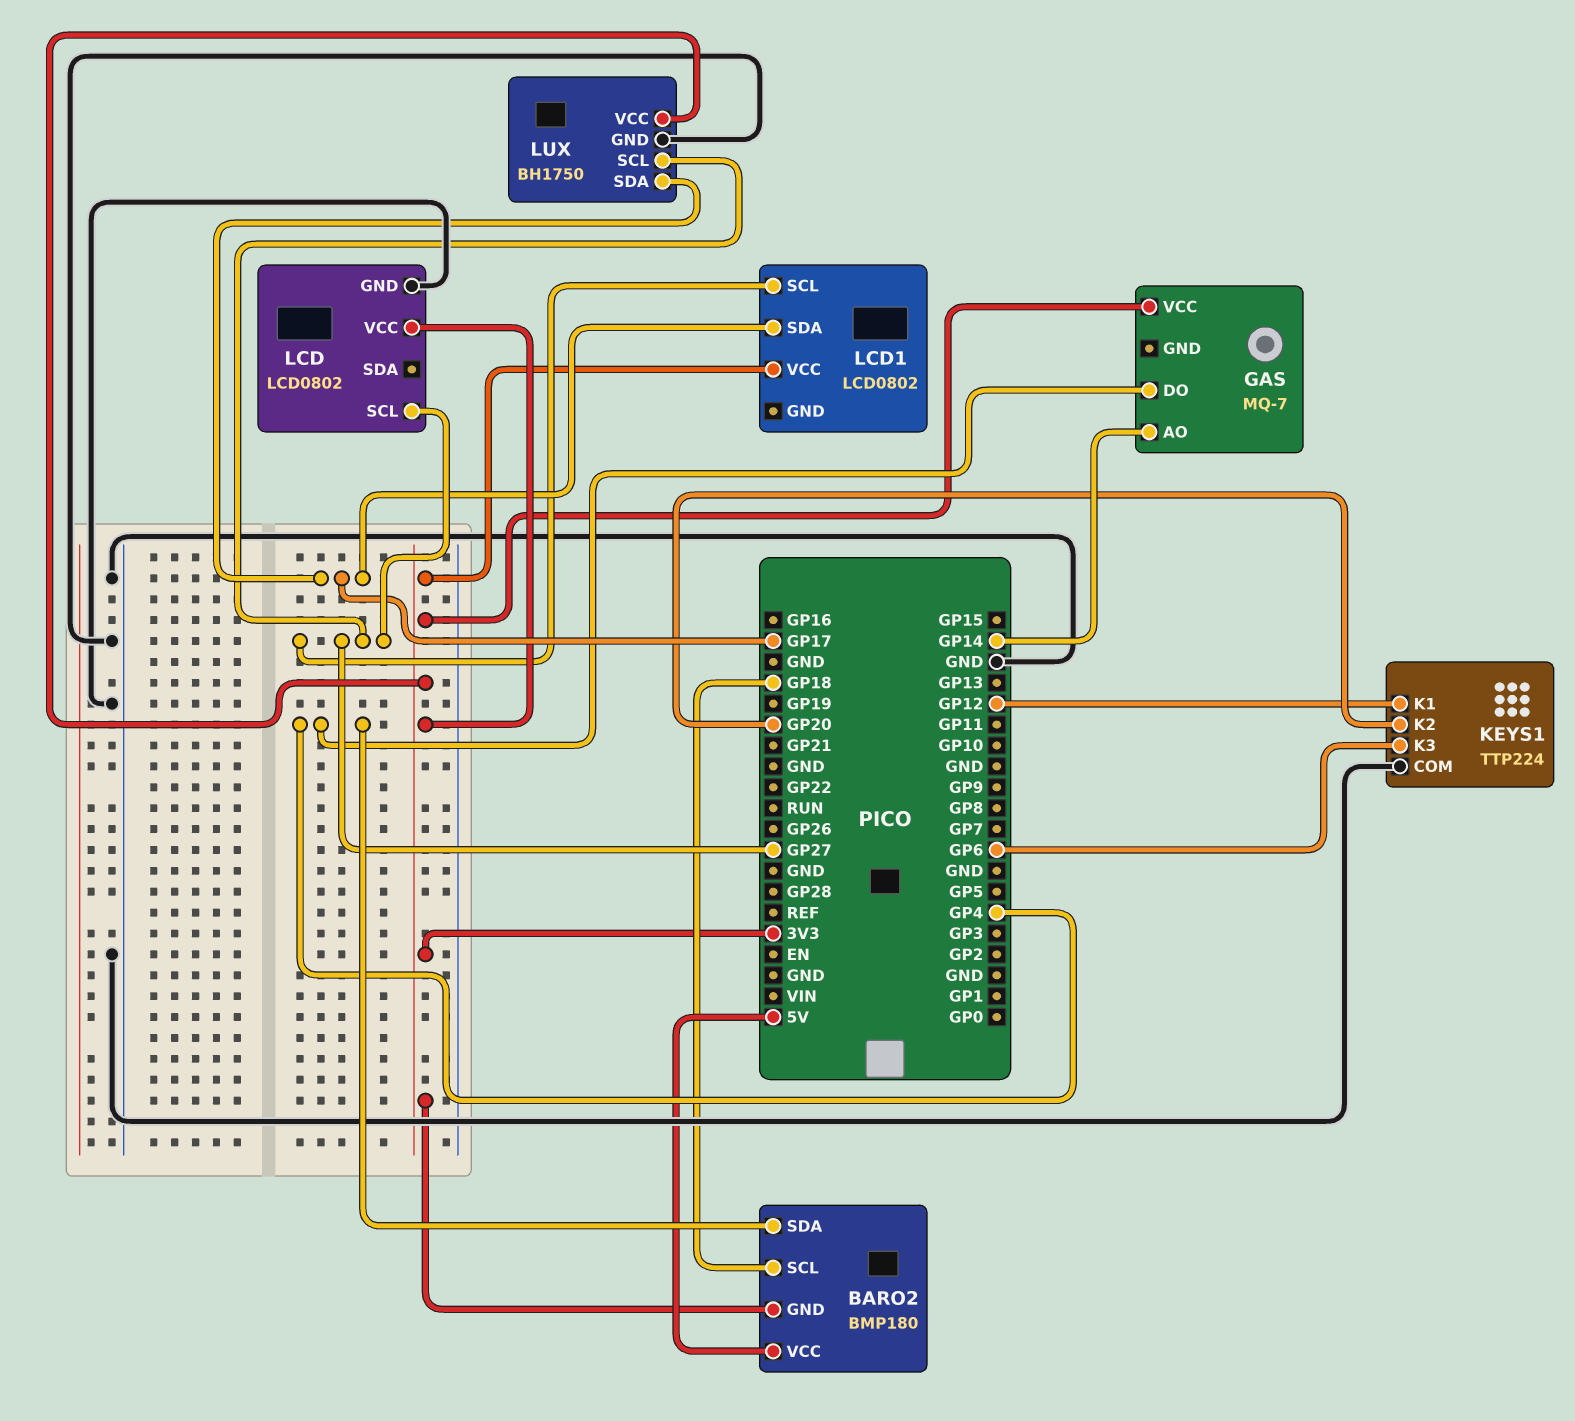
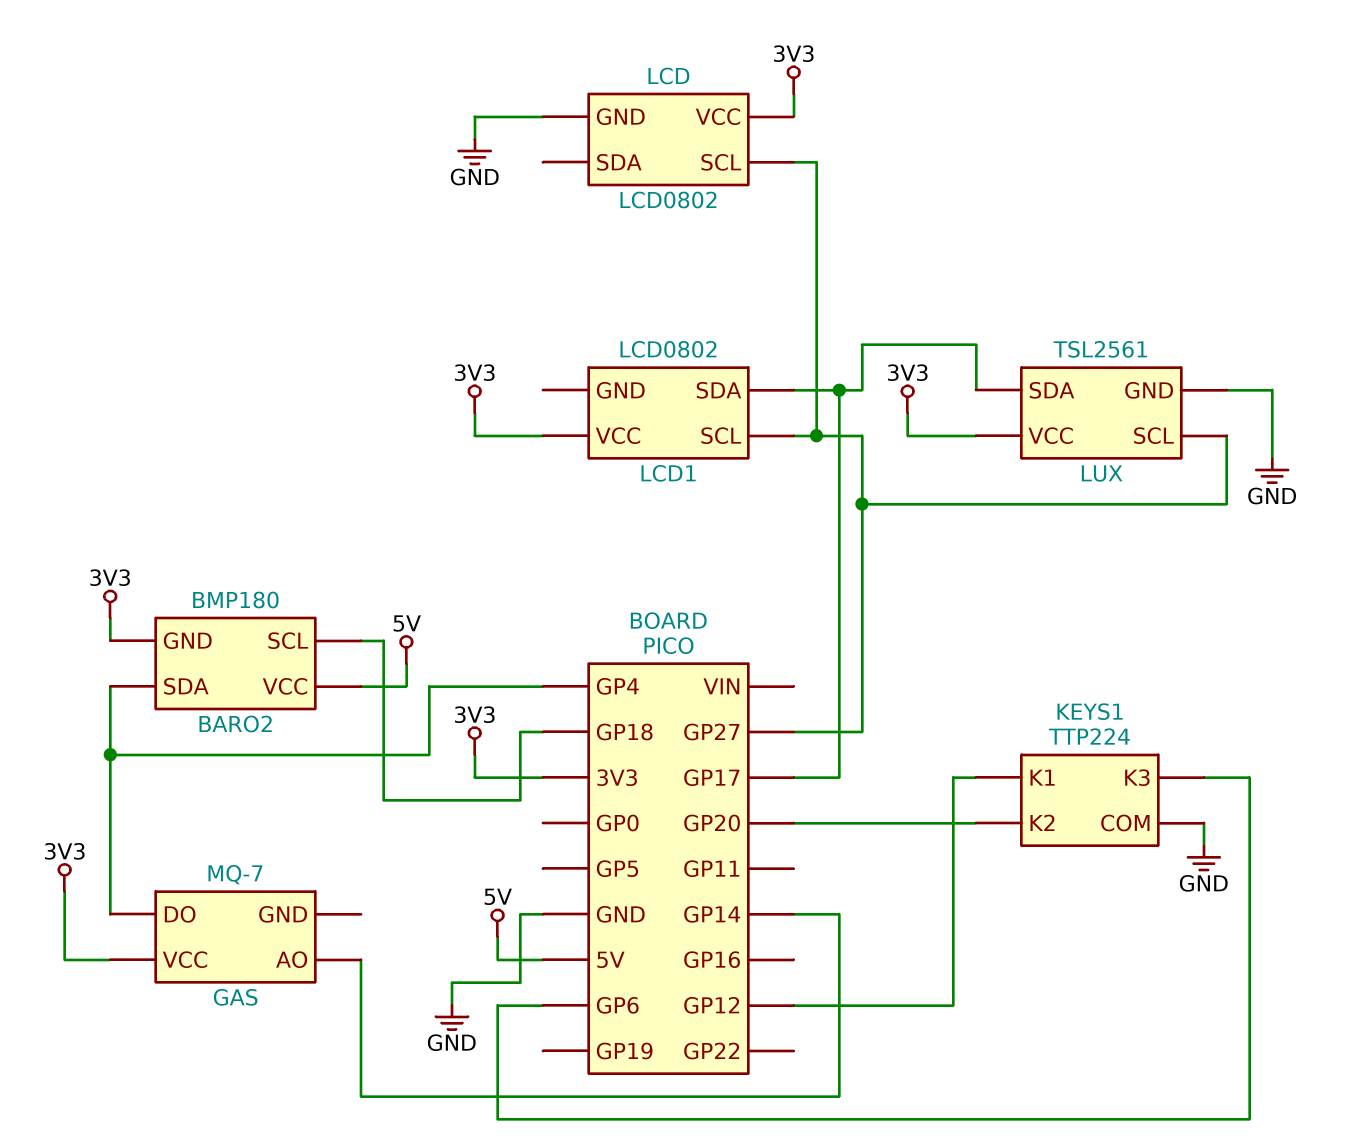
LUX: BH1750 -> TSL2561

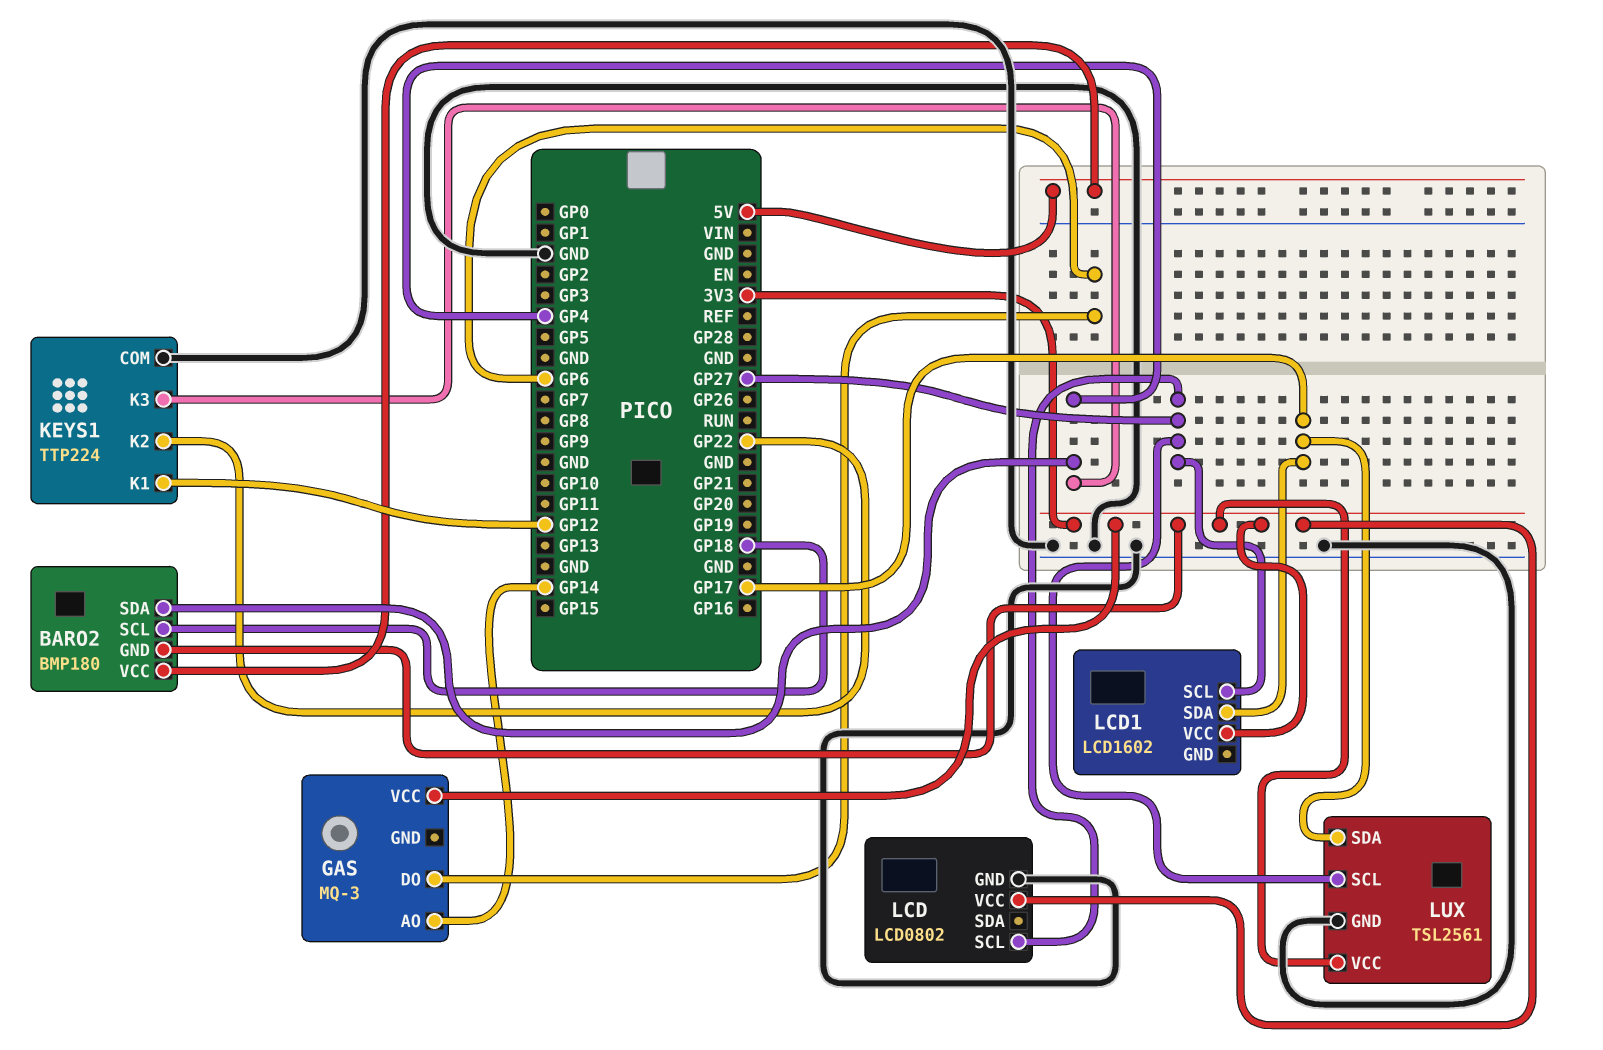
GAS: MQ-7 -> MQ-3
GAS pin DO: GP4 -> GP6
KEYS1 pin K2: GP20 -> GP22
KEYS1 pin K3: GP6 -> GP4
LCD1: LCD0802 -> LCD1602

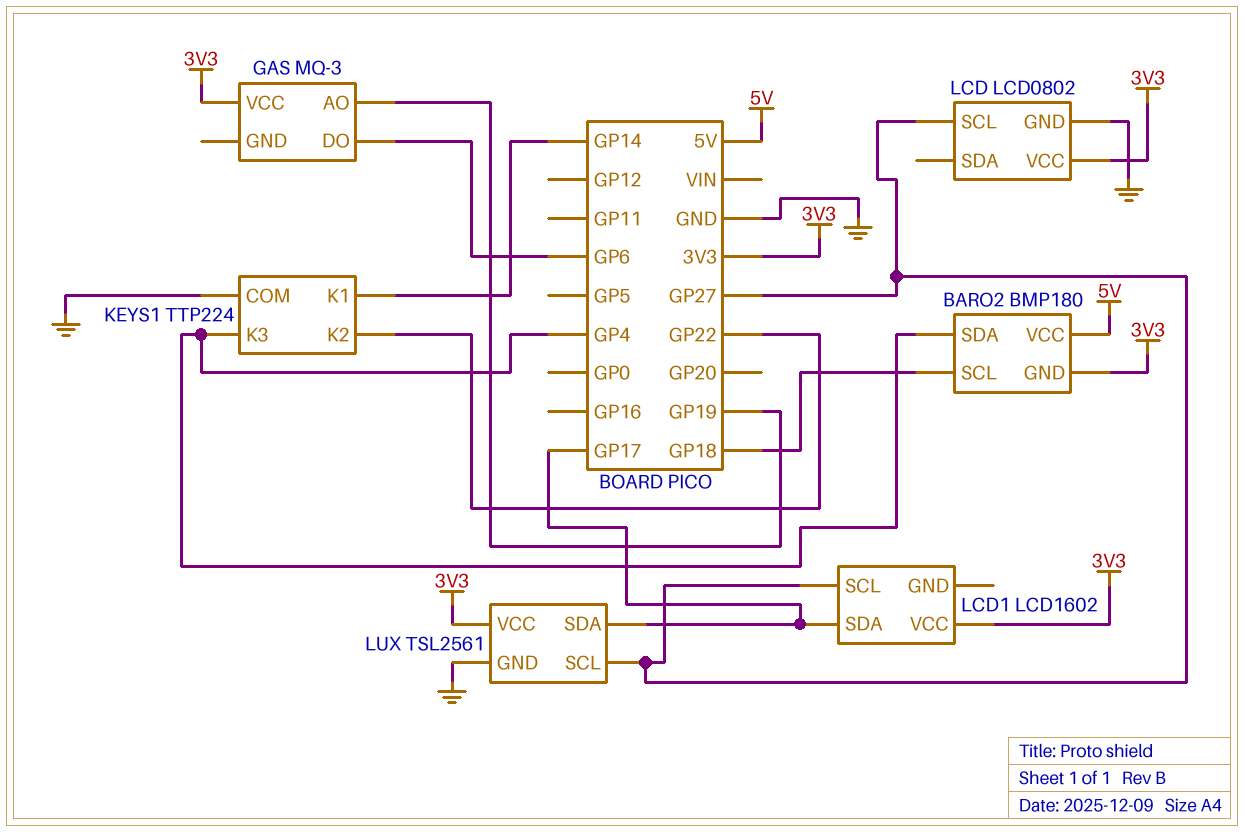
GAS pin AO: GP14 -> GP19
KEYS1 pin K1: GP12 -> GP14

